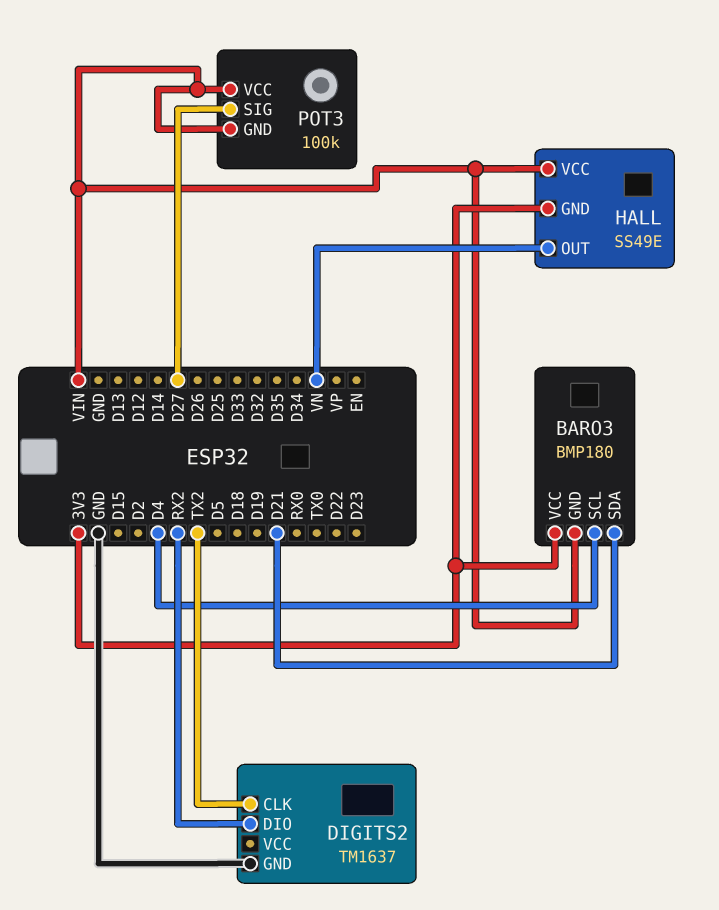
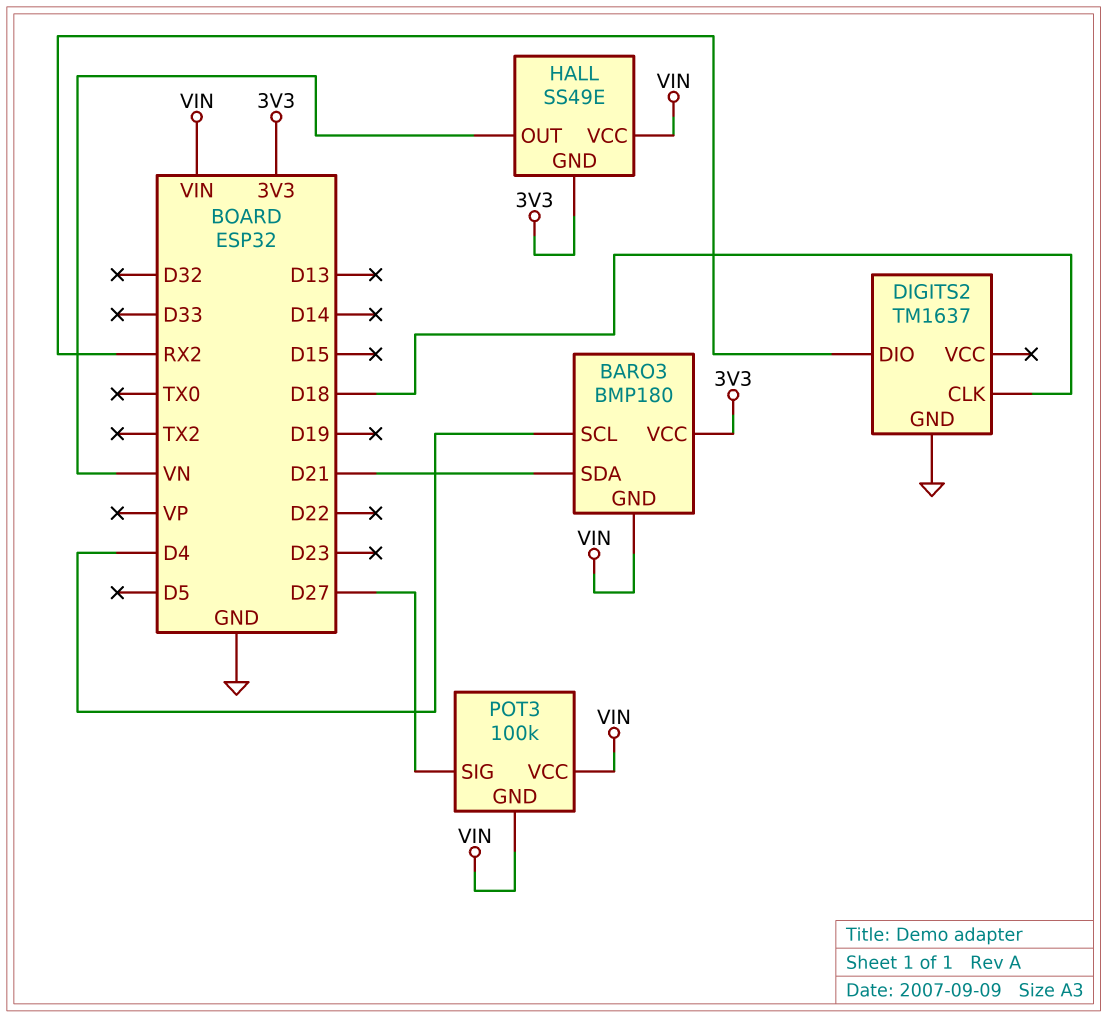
DIGITS2 pin CLK: TX2 -> D18

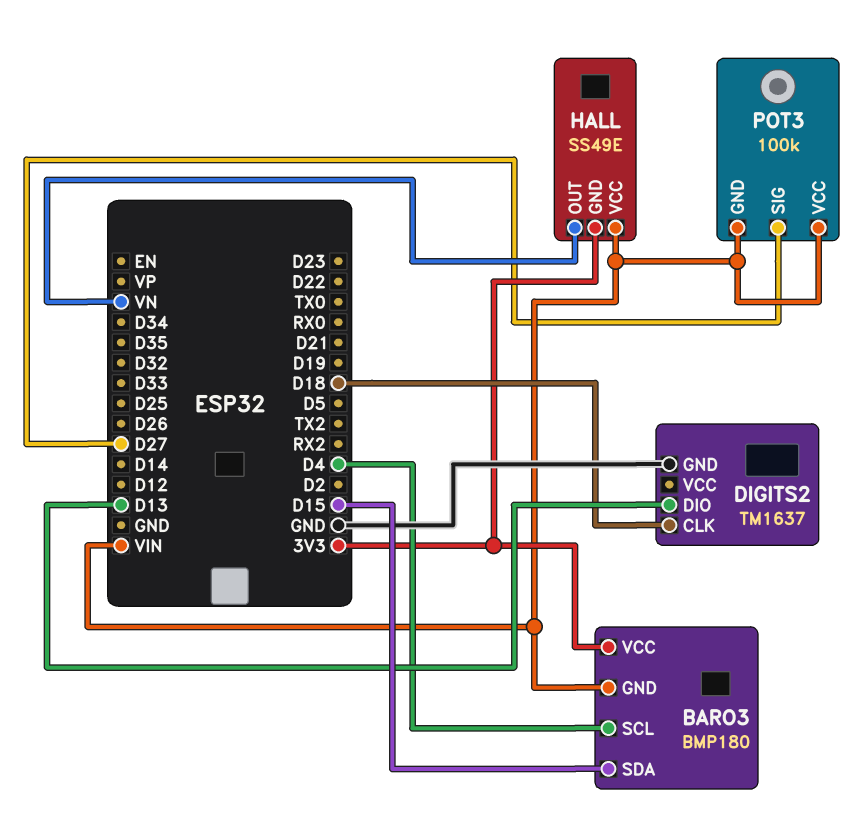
BARO3 pin SDA: D21 -> D15
DIGITS2 pin DIO: RX2 -> D13

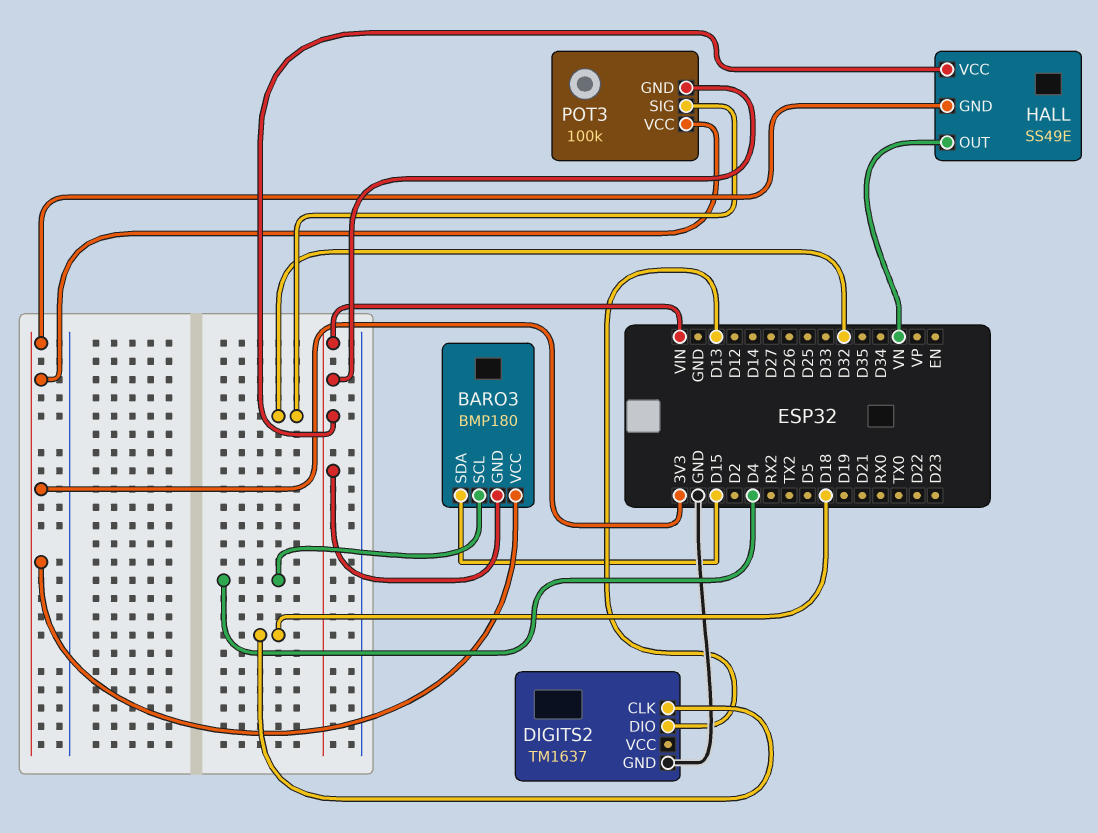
POT3 pin SIG: D27 -> D32
POT3 pin VCC: VIN -> 3V3

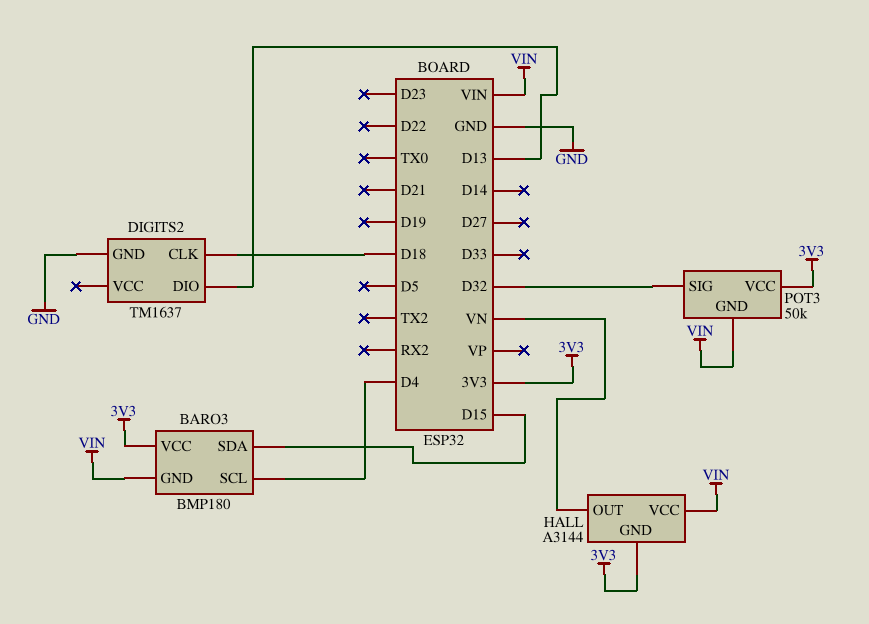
HALL: SS49E -> A3144
POT3: 100k -> 50k

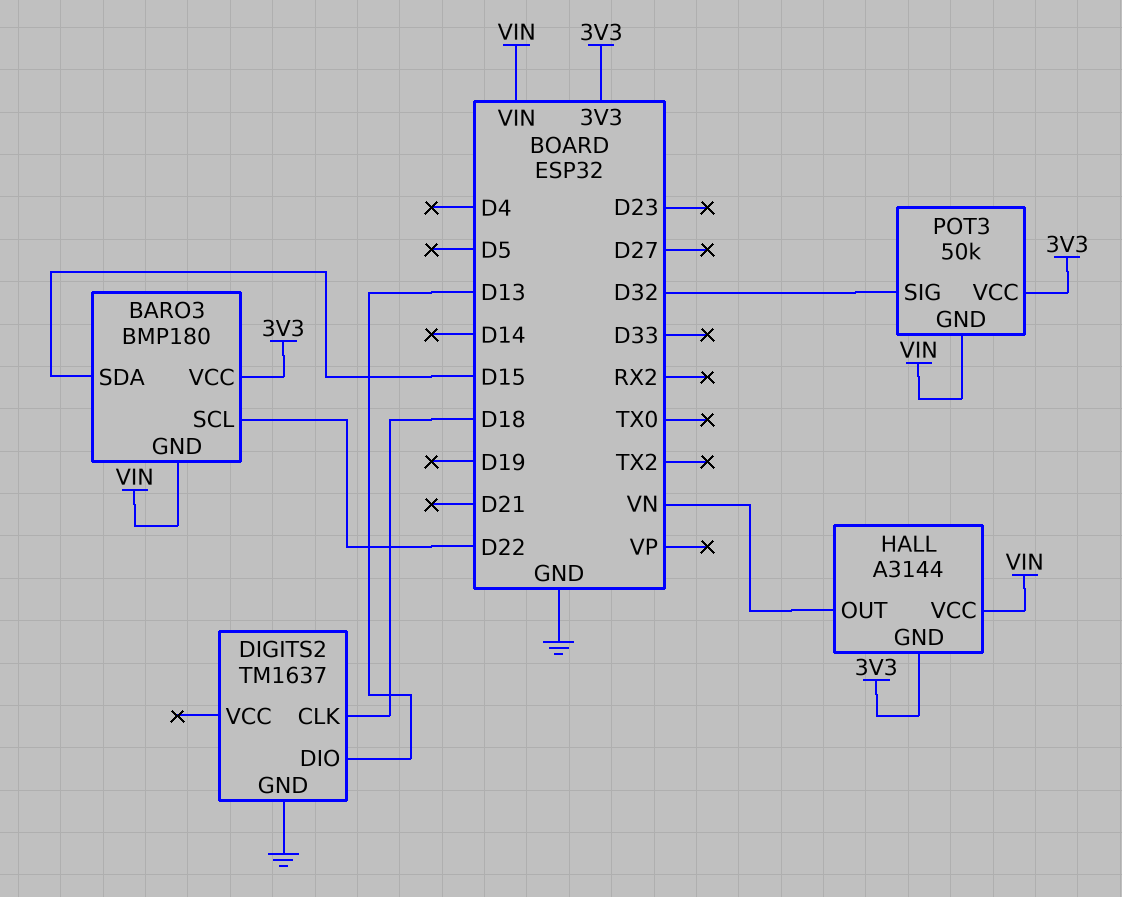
BARO3 pin SCL: D4 -> D22

